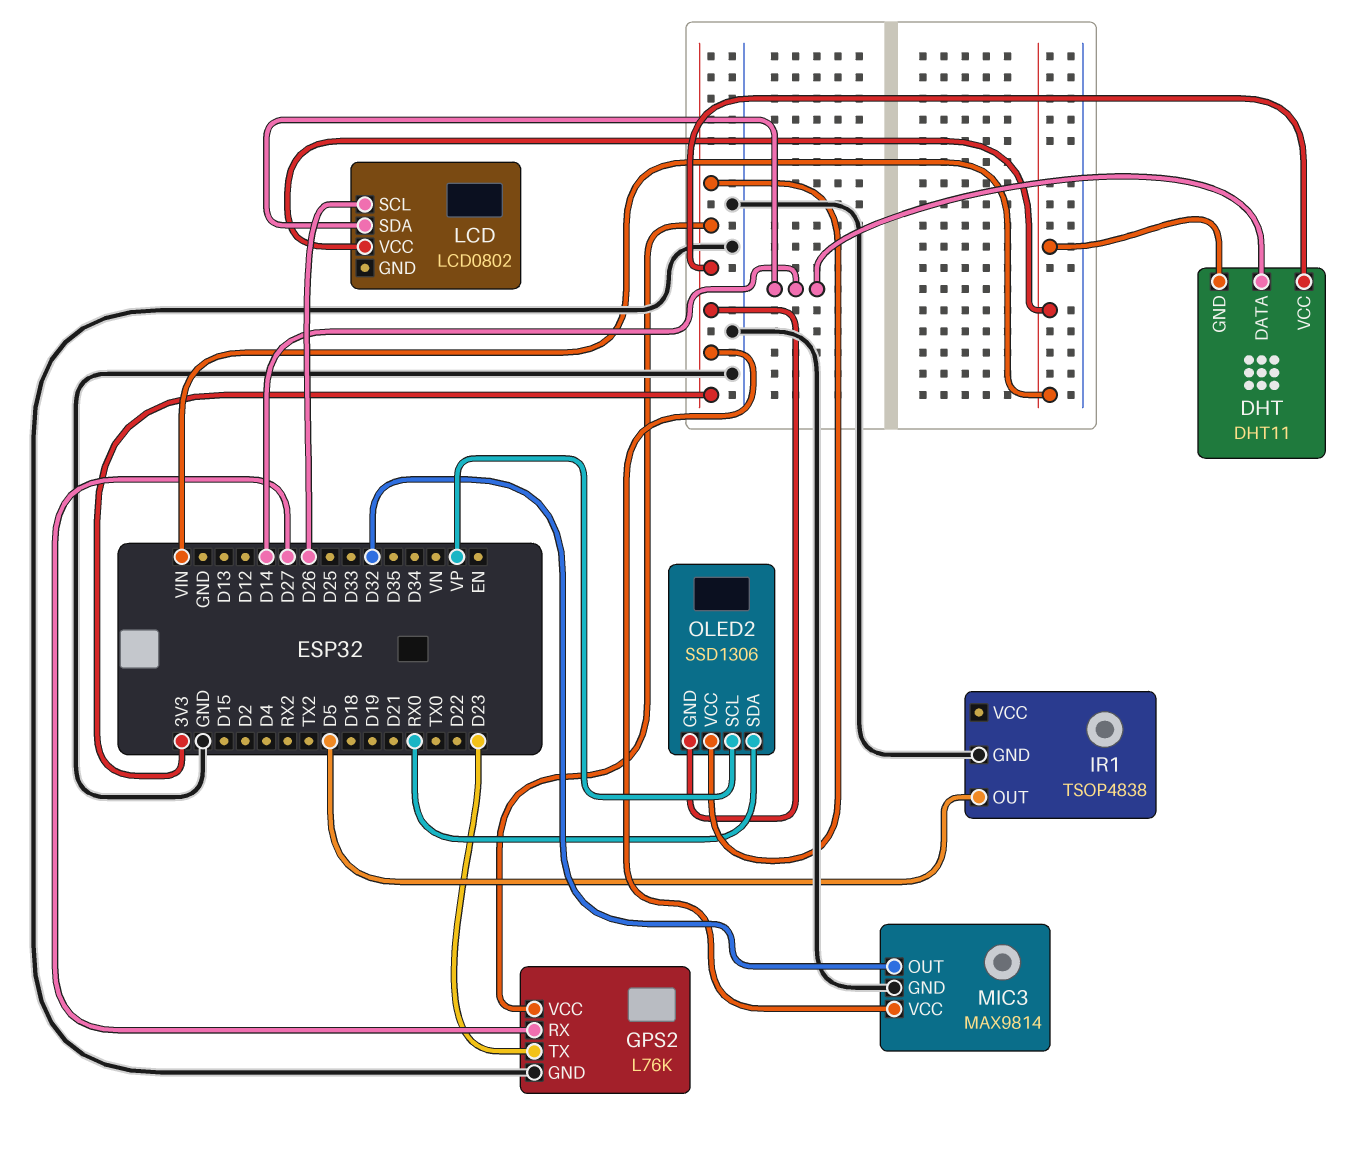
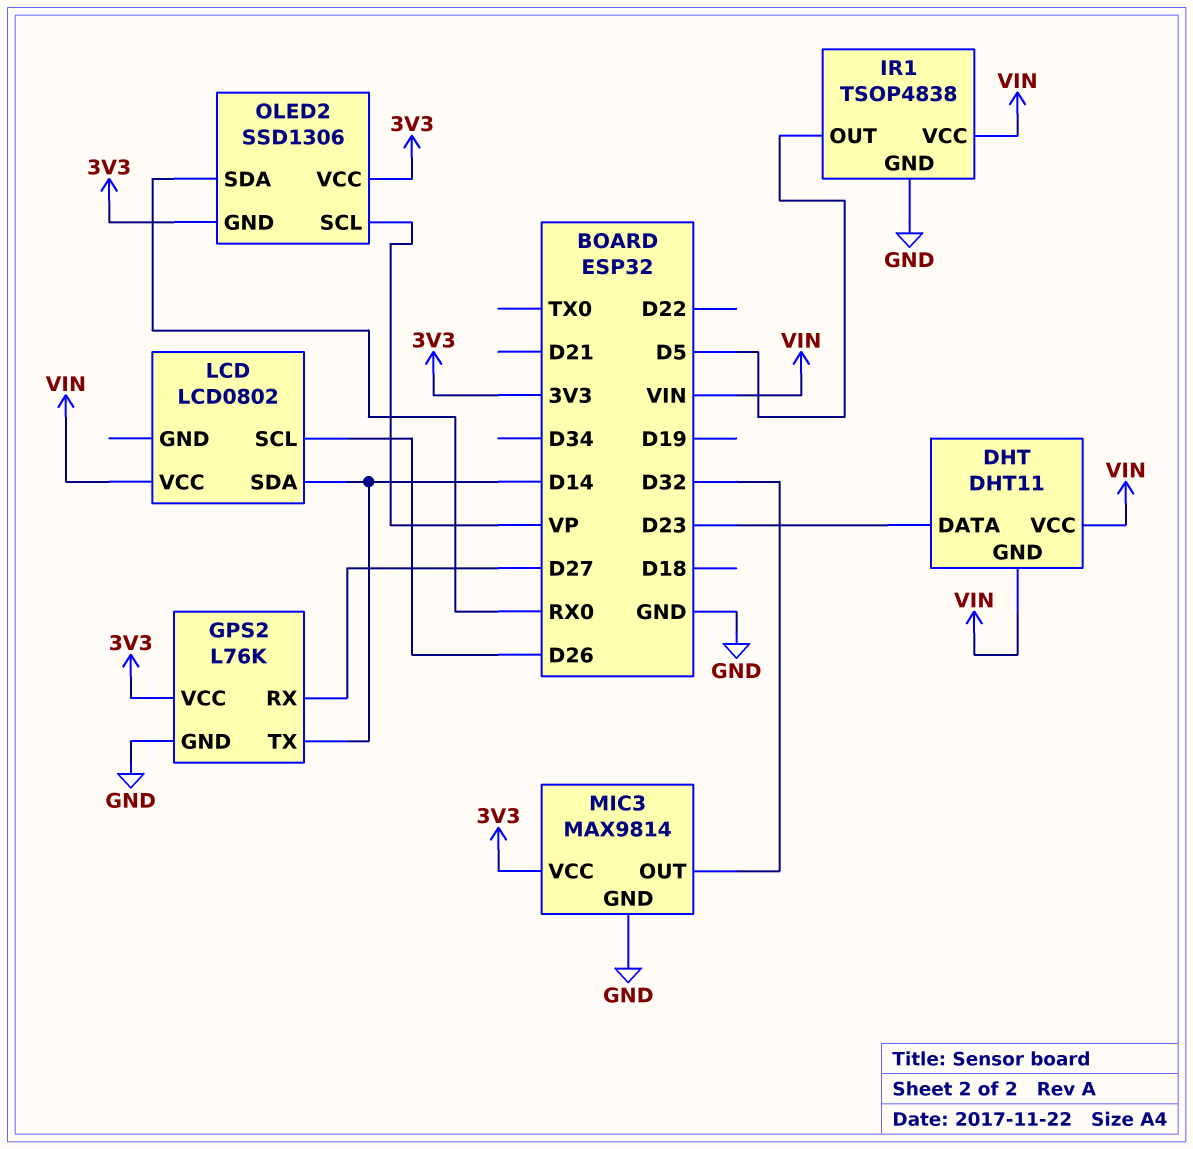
DHT pin DATA: D14 -> D23
DHT pin VCC: 3V3 -> VIN
GPS2 pin TX: D23 -> D14
IR1 pin VCC: none -> VIN

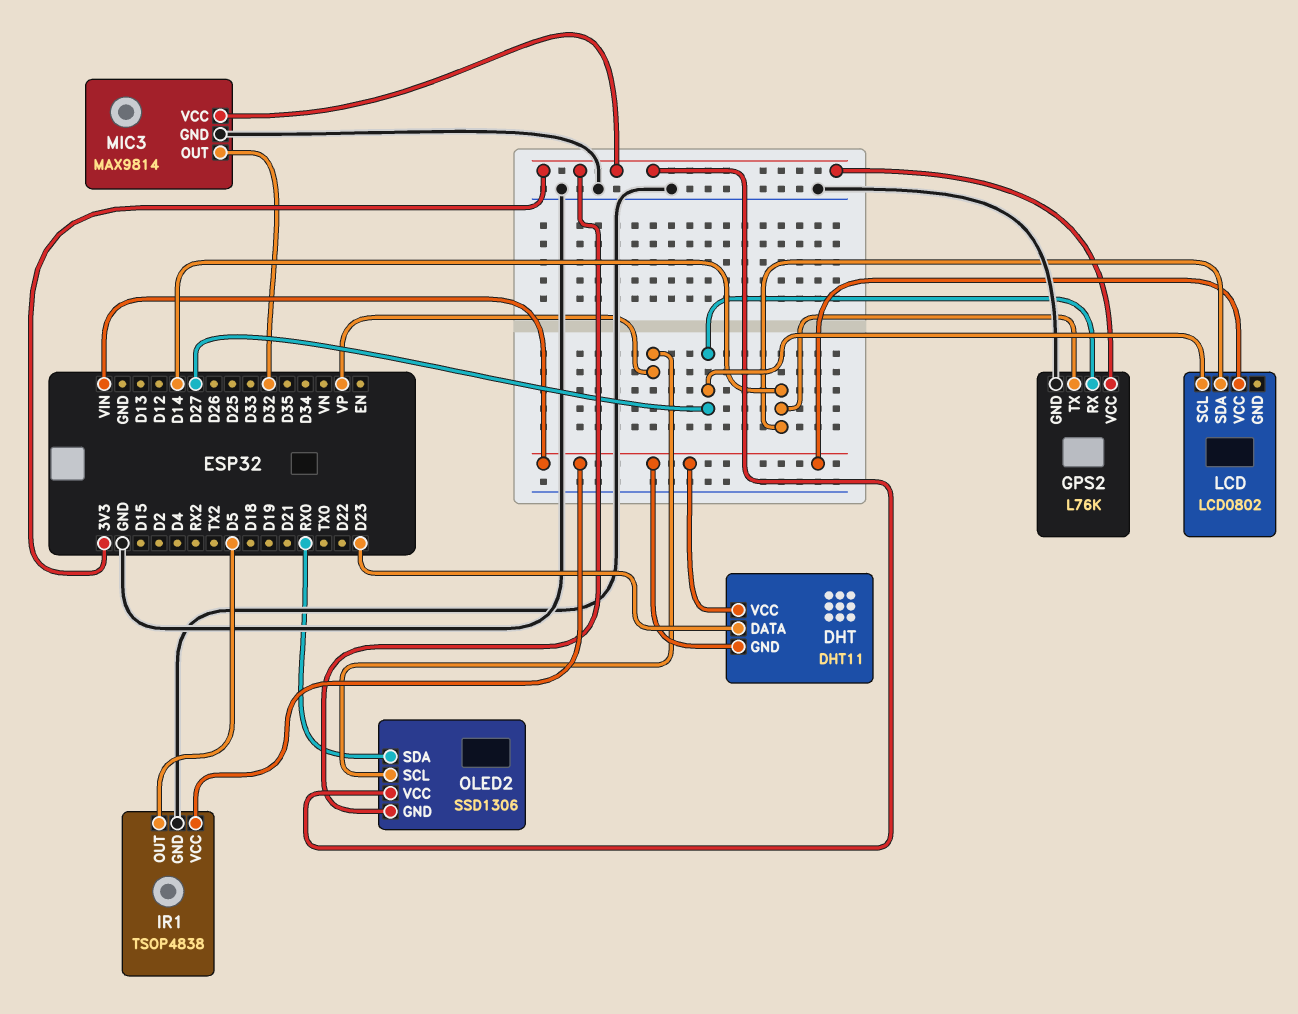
LCD pin SCL: D26 -> D27

